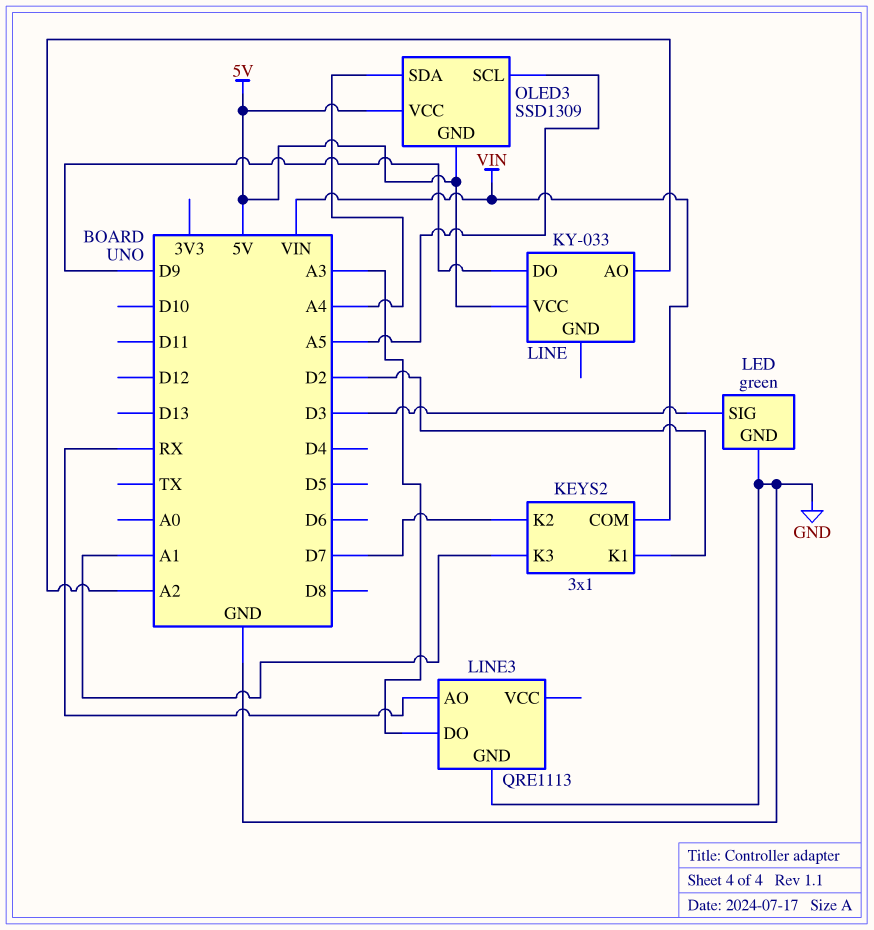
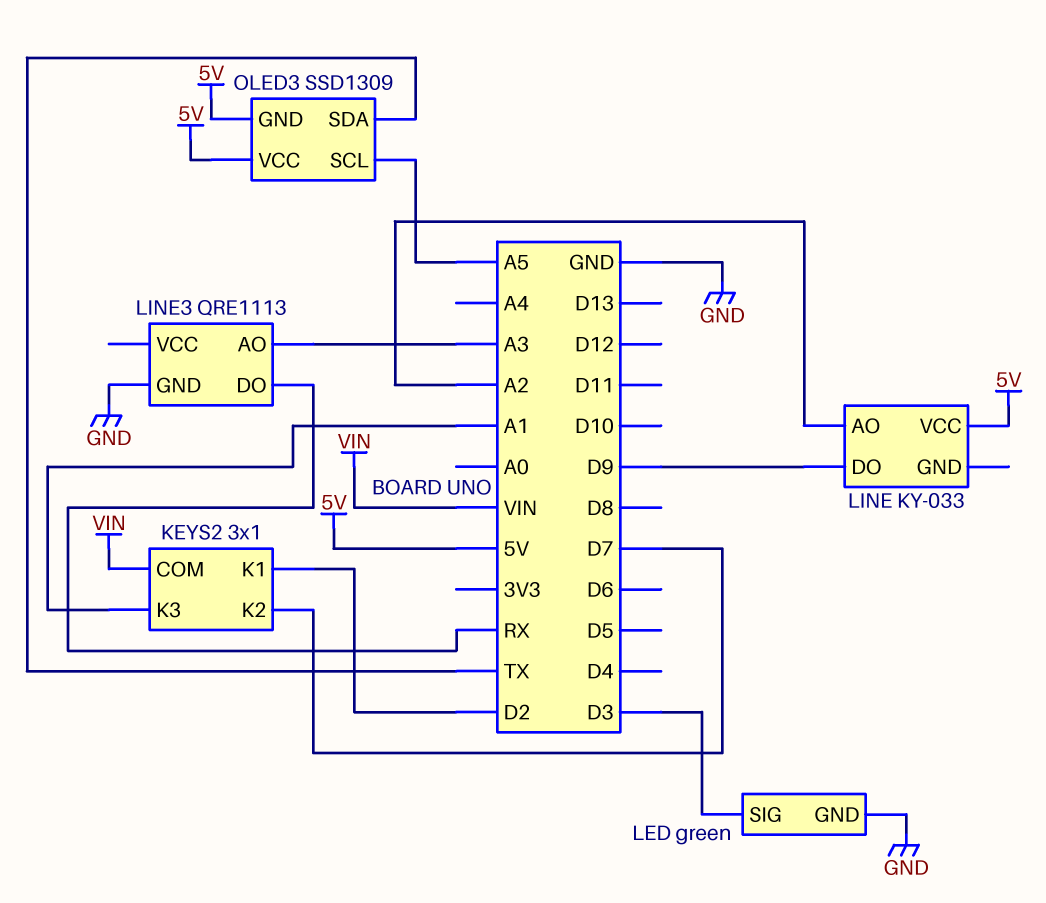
LINE3 pin AO: RX -> A3
LINE3 pin DO: A3 -> RX
OLED3 pin SDA: A4 -> TX

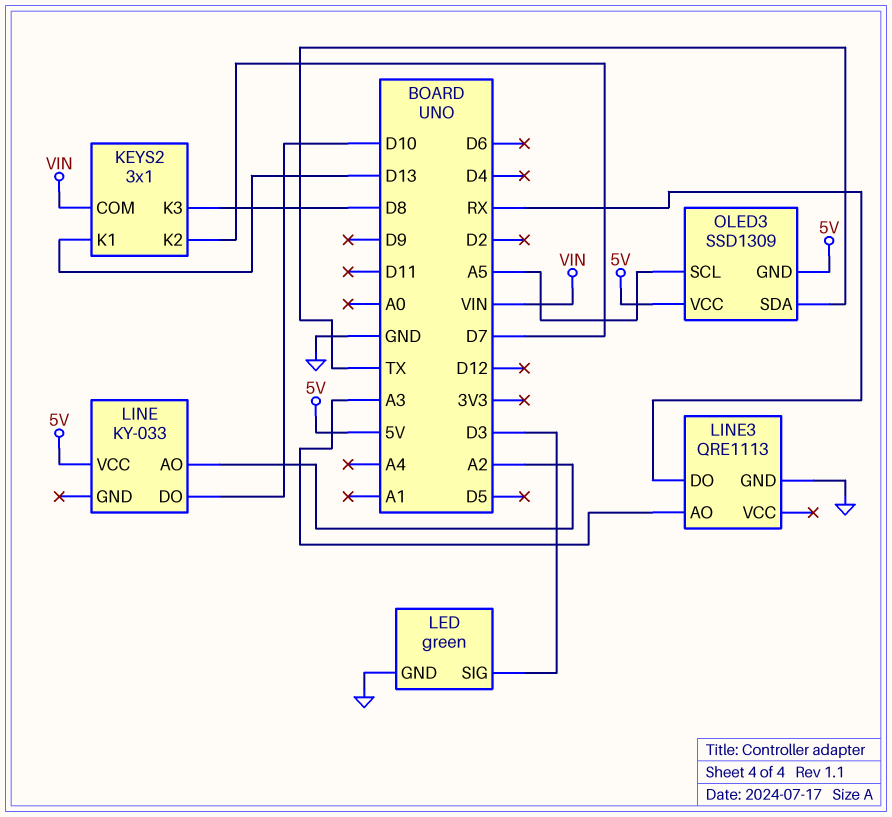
KEYS2 pin K1: D2 -> D13
KEYS2 pin K3: A1 -> D8
LINE pin DO: D9 -> D10

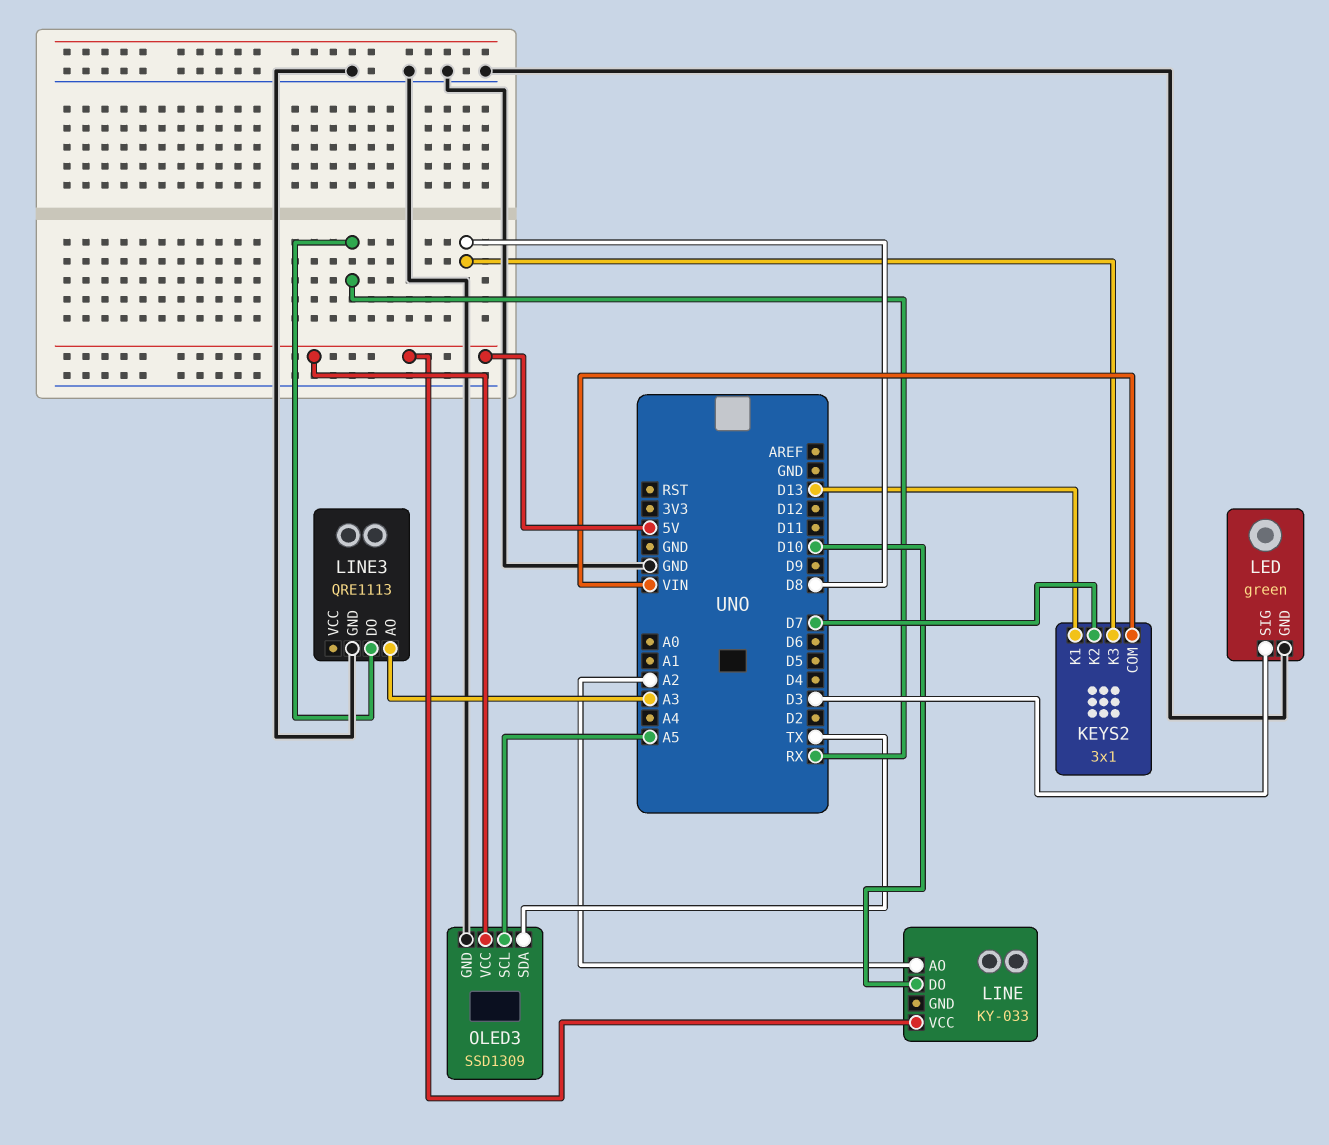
OLED3 pin GND: 5V -> GND

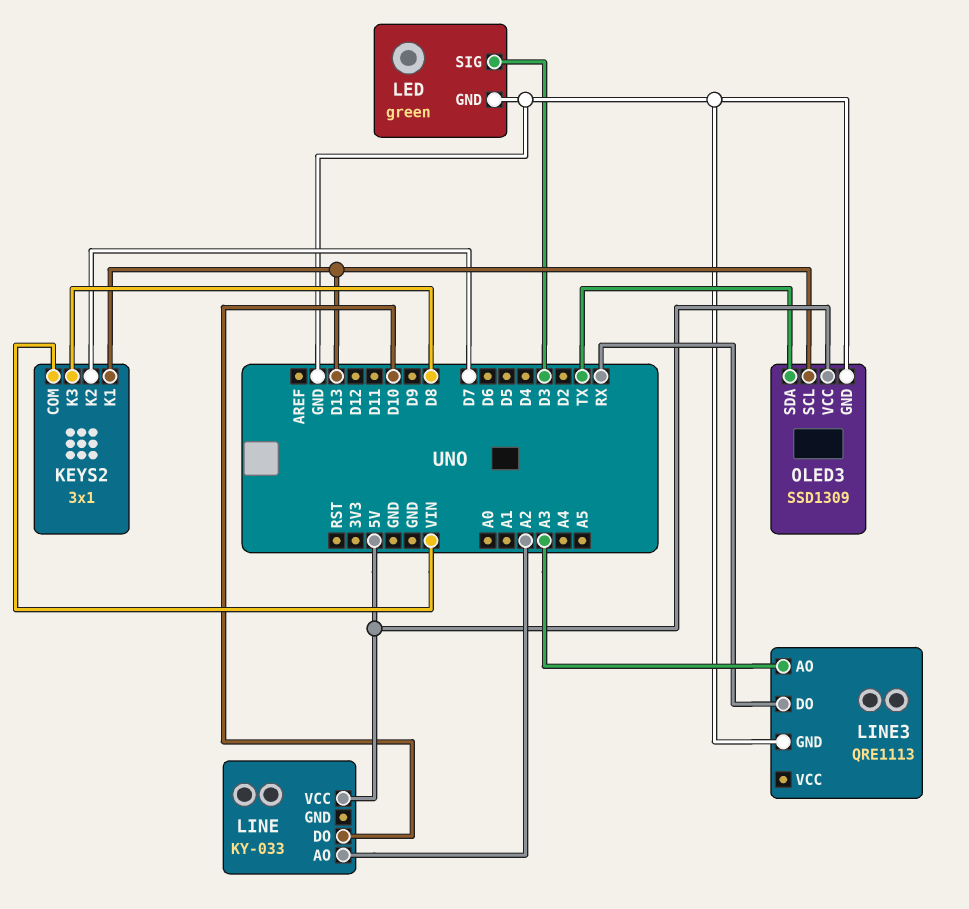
OLED3 pin SCL: A5 -> D13

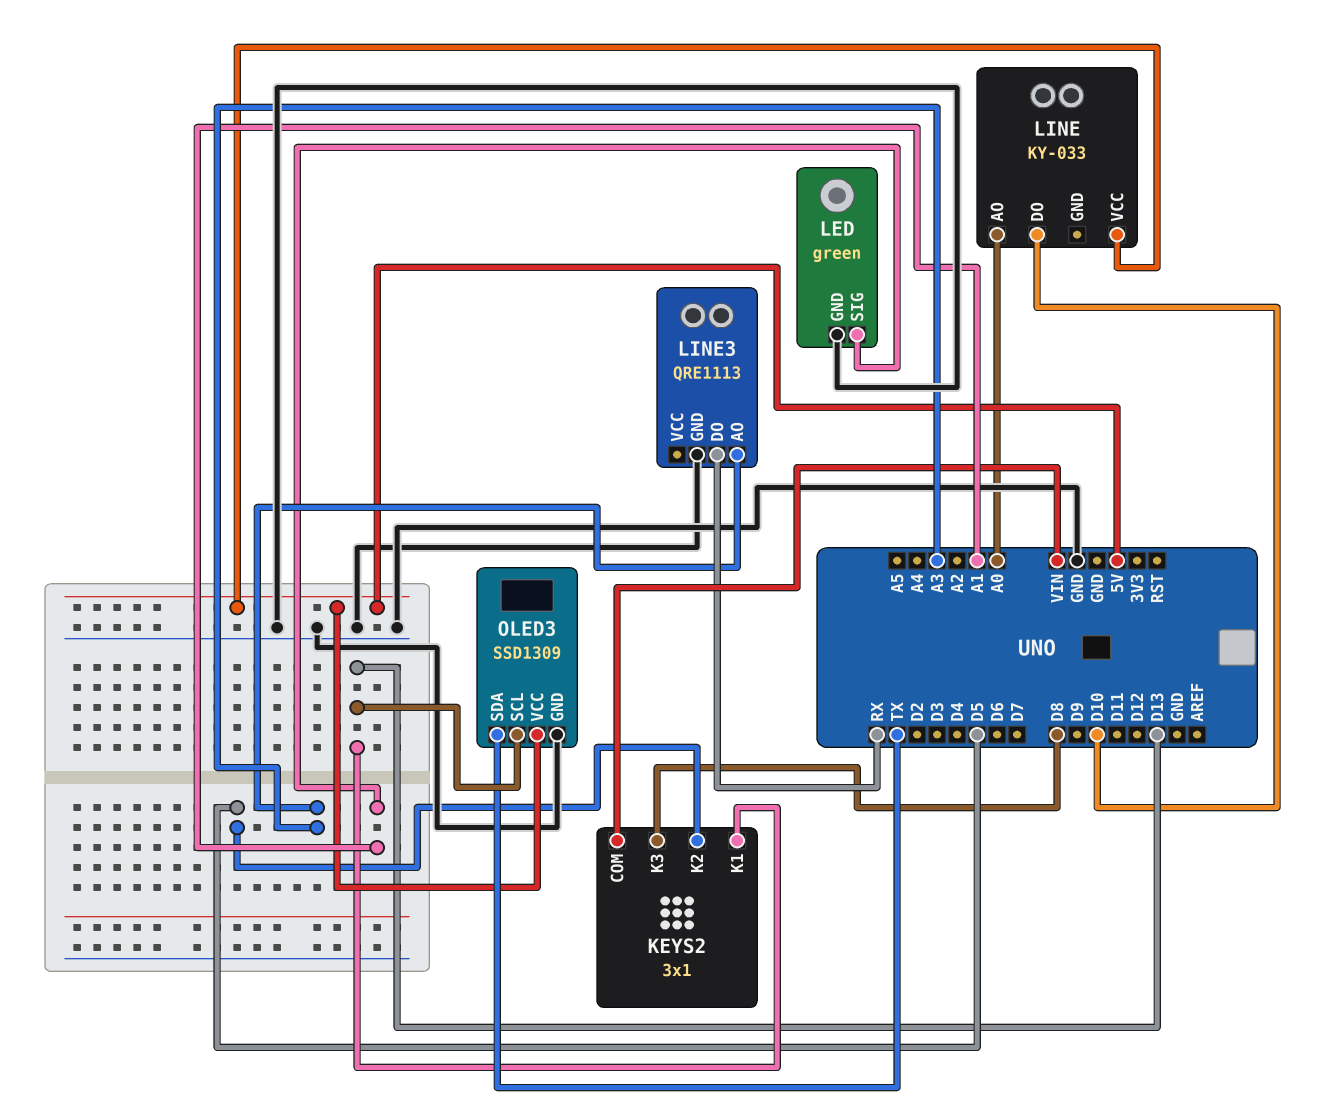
KEYS2 pin K2: D7 -> D5
LED pin SIG: D3 -> A1
LINE pin AO: A2 -> A0

